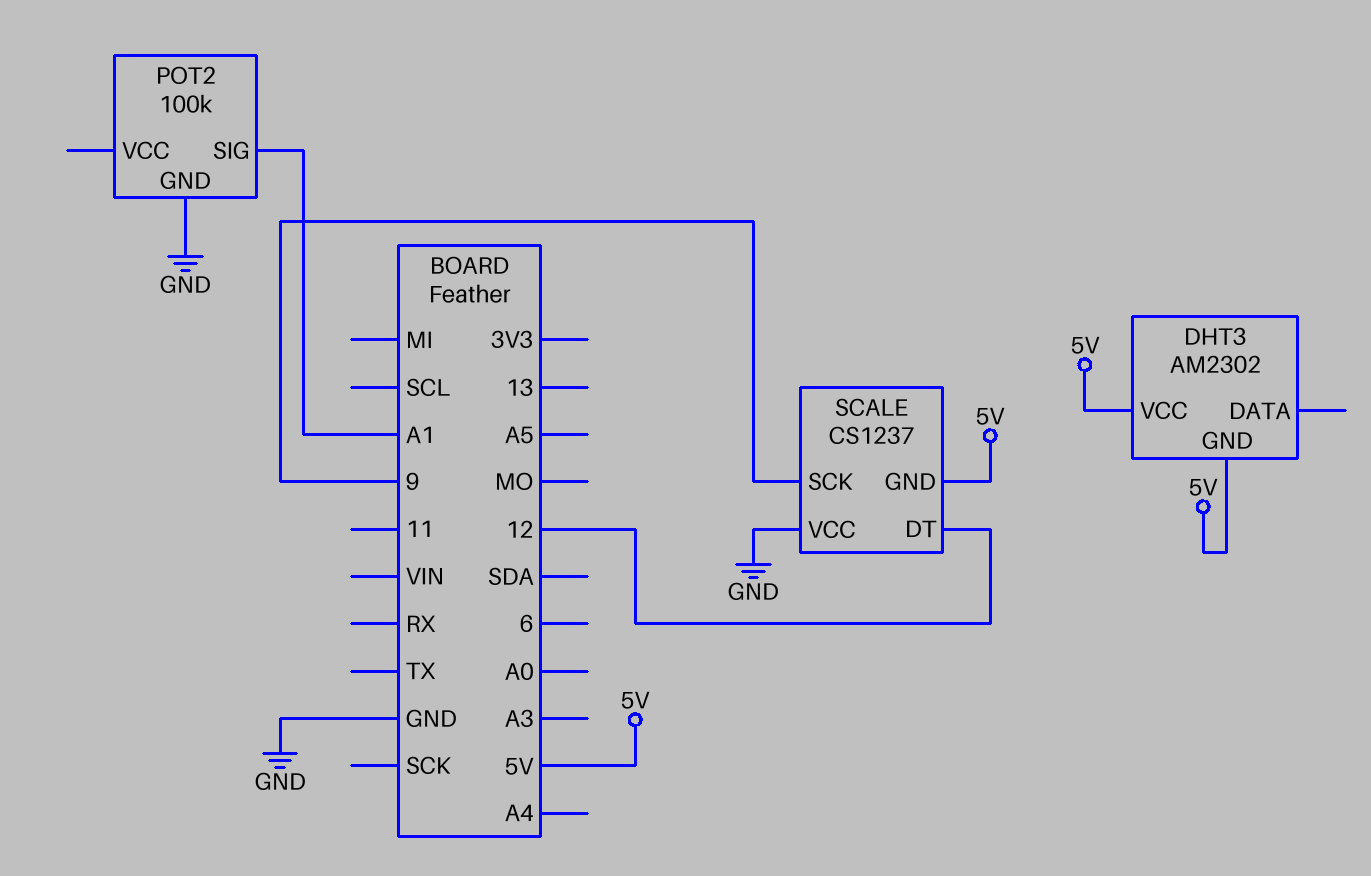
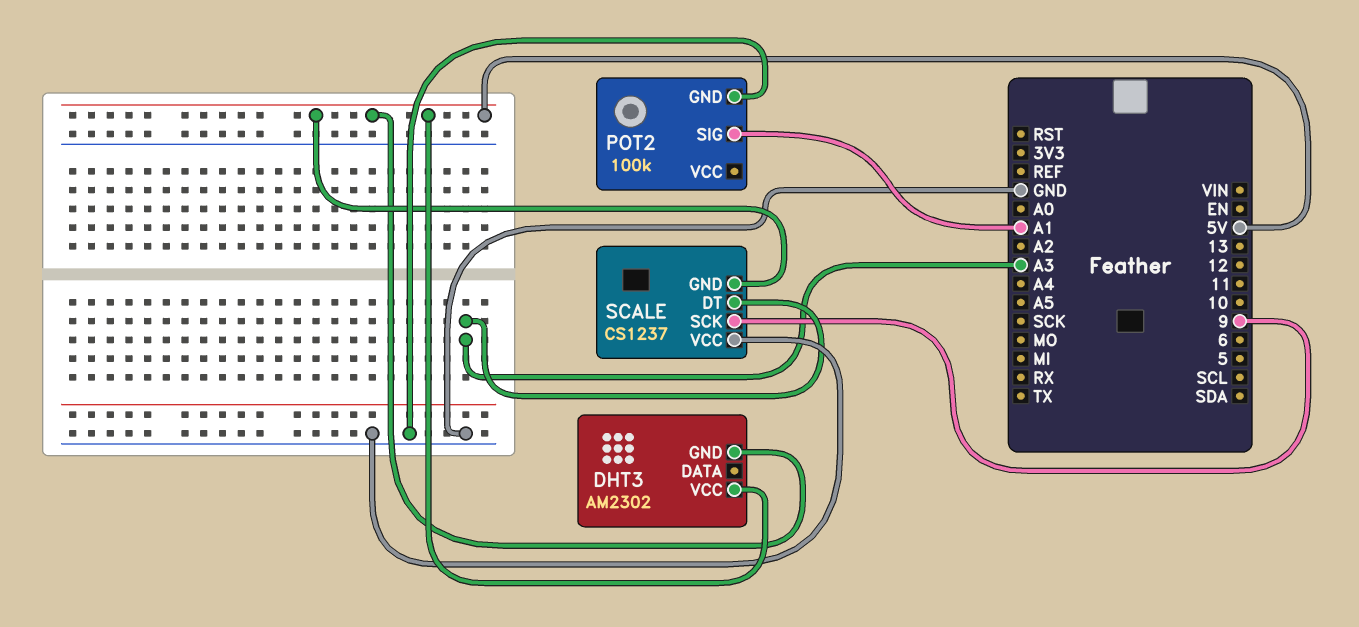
SCALE pin DT: 12 -> A3

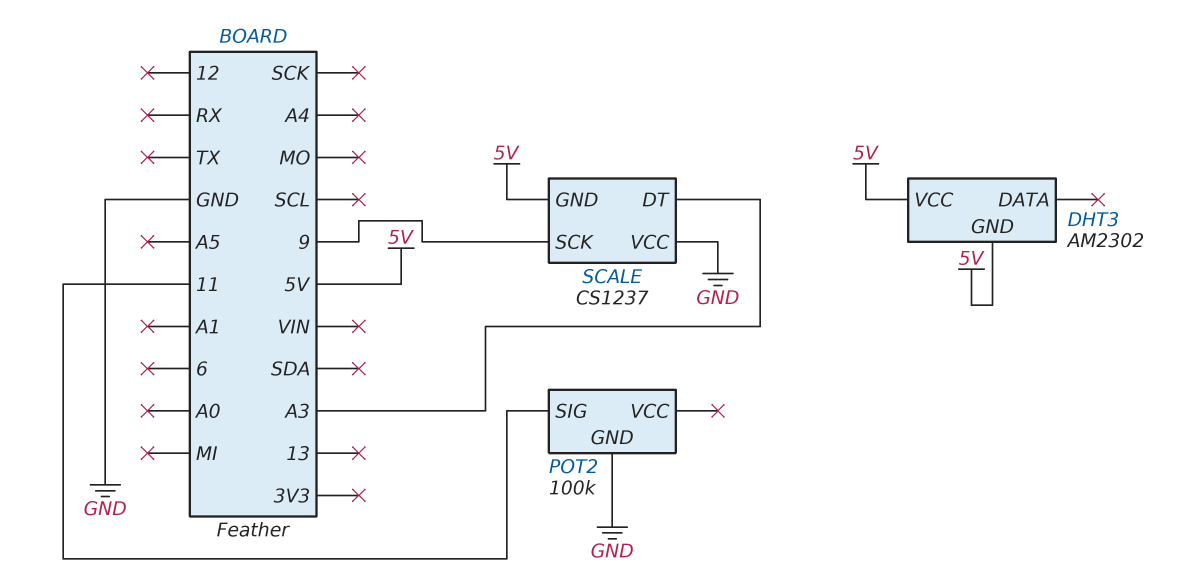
POT2 pin SIG: A1 -> 11

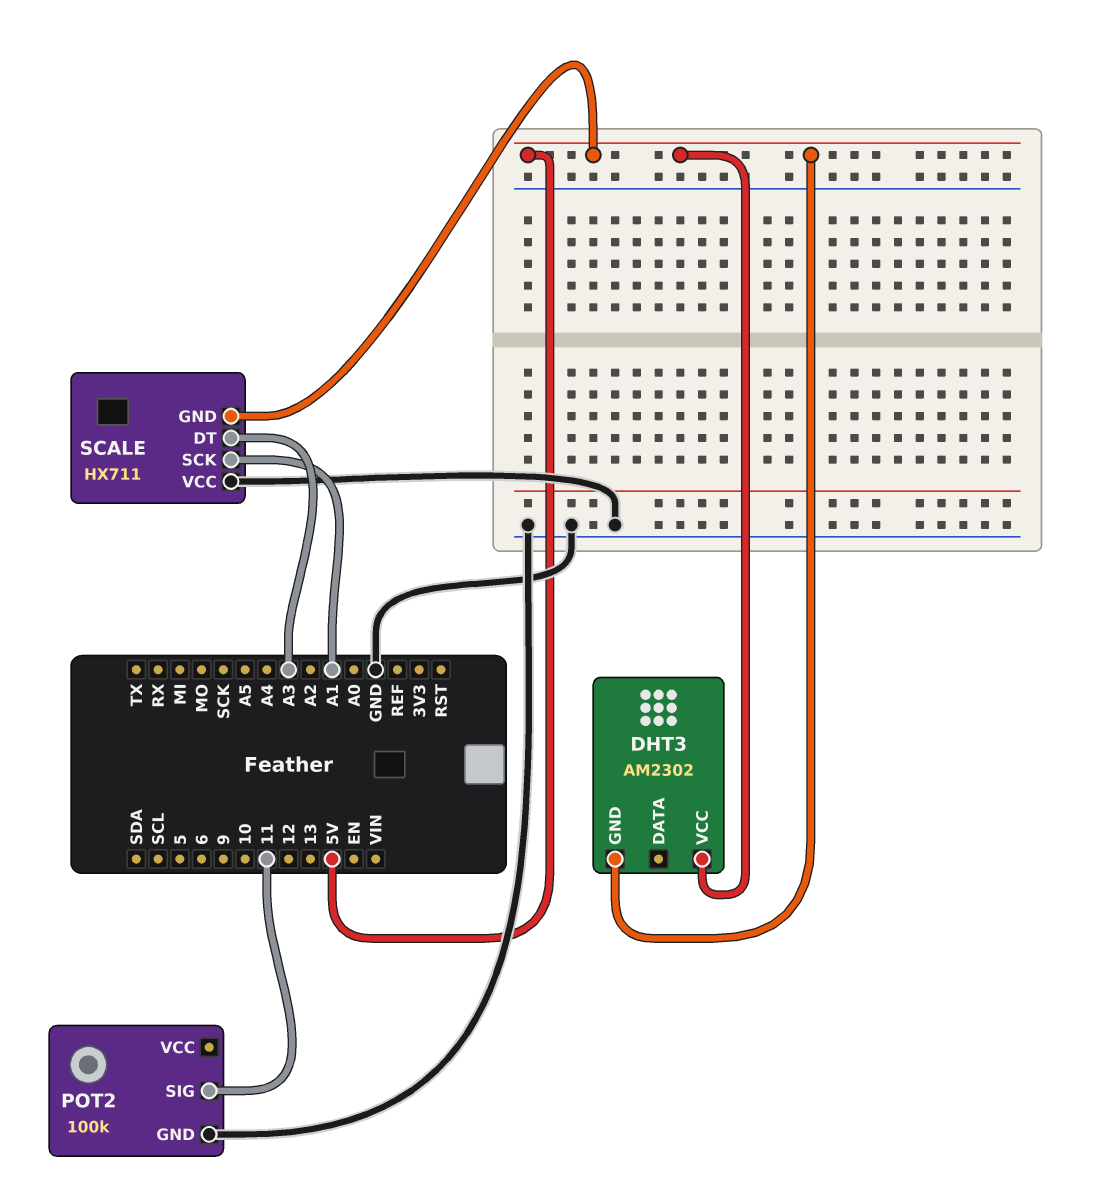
SCALE: CS1237 -> HX711
SCALE pin SCK: 9 -> A1

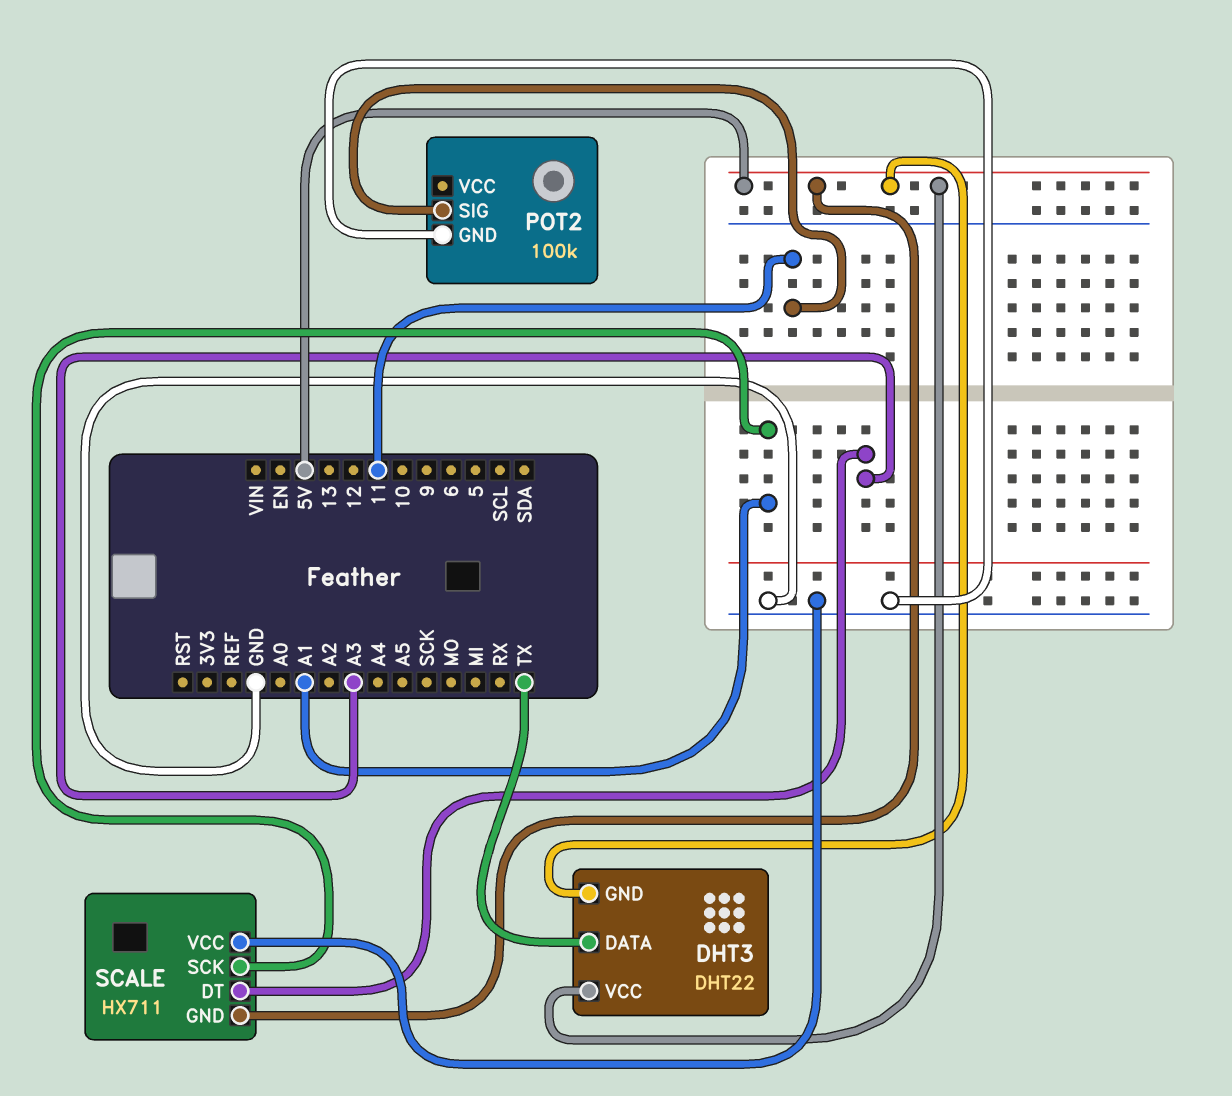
DHT3: AM2302 -> DHT22
DHT3 pin DATA: none -> TX

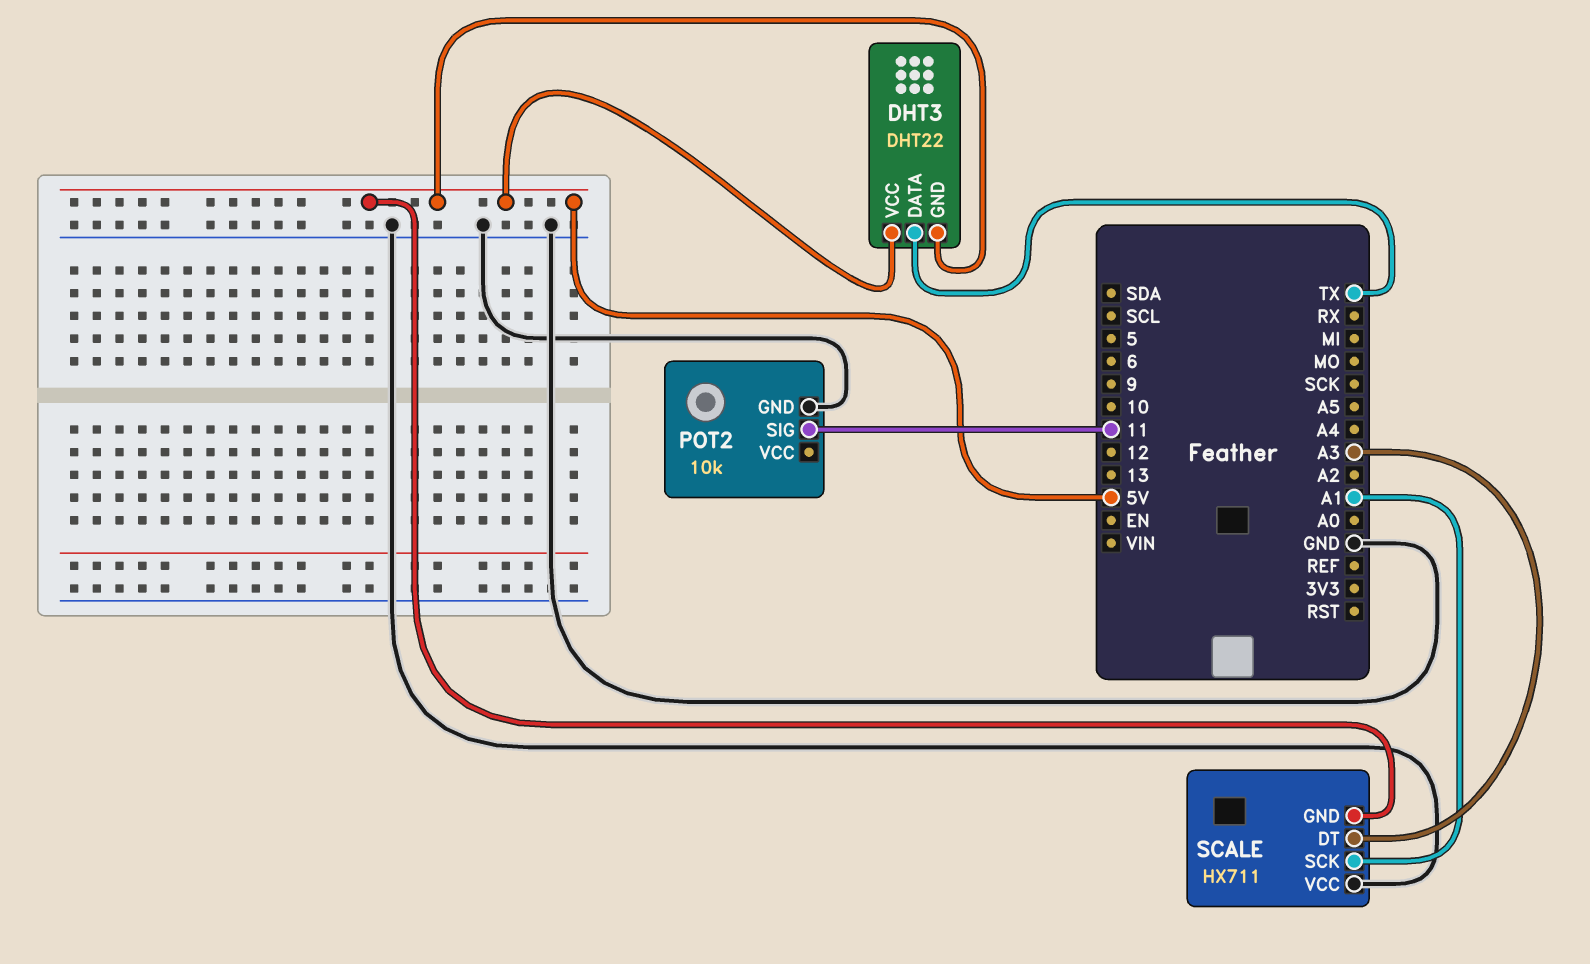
POT2: 100k -> 10k

